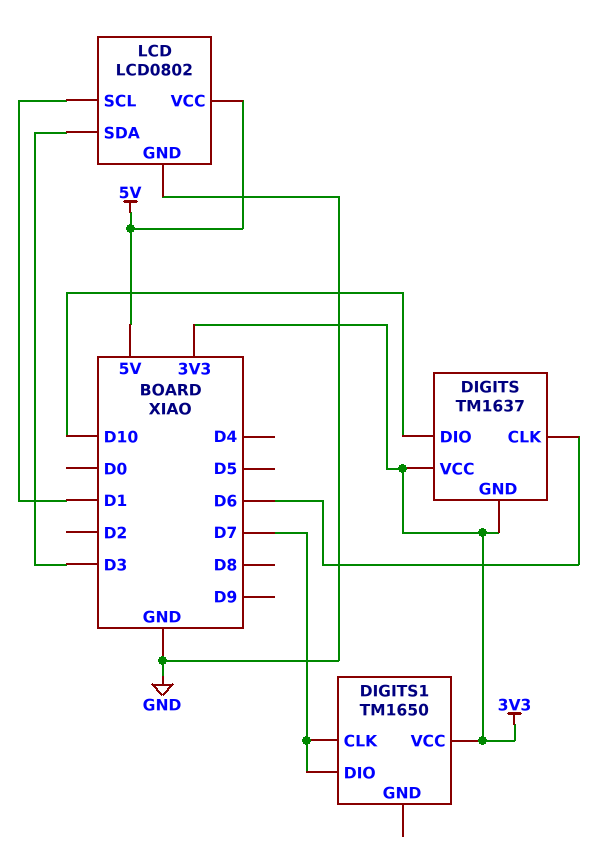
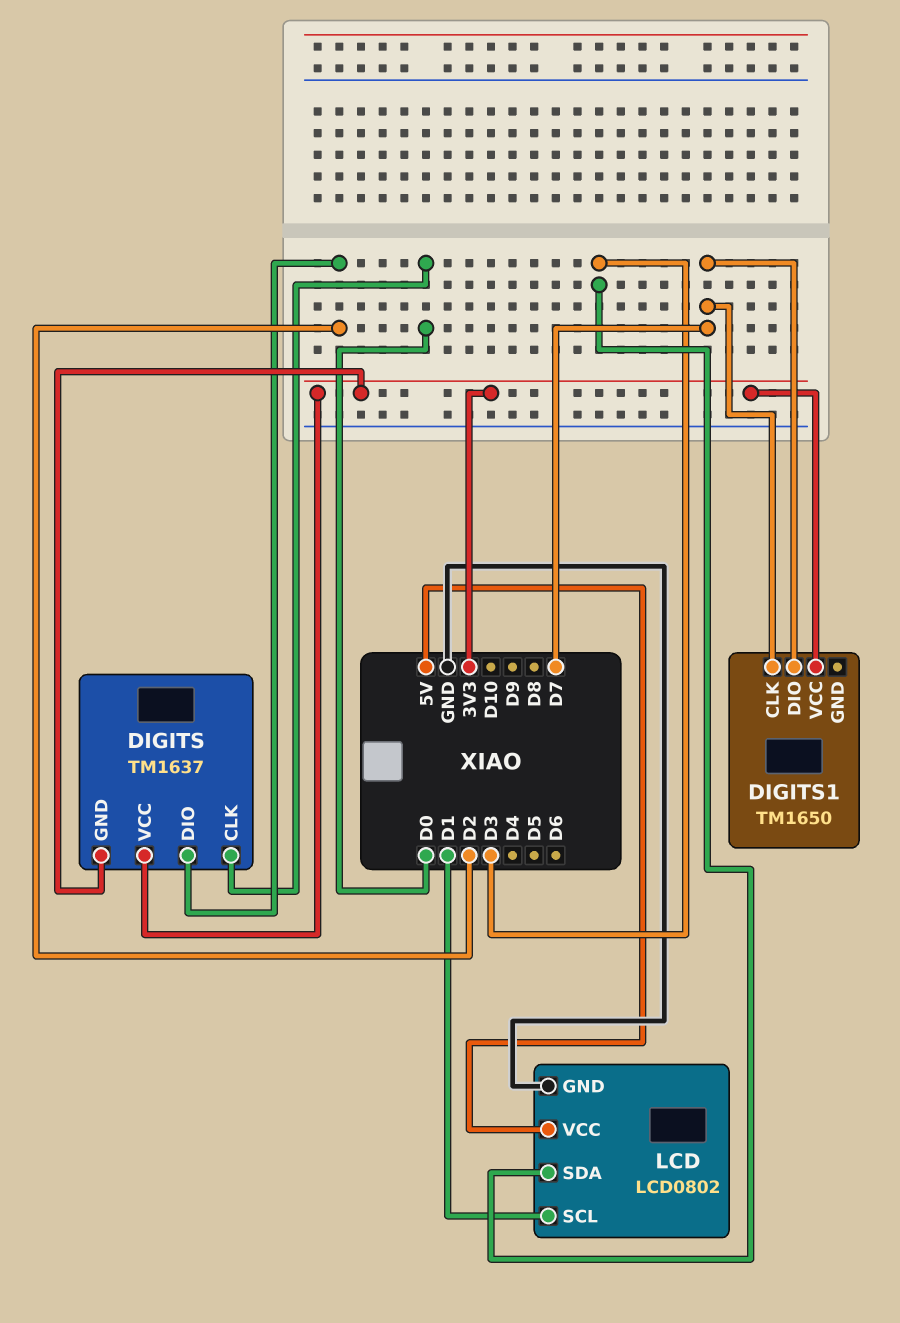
DIGITS pin CLK: D6 -> D0
DIGITS pin DIO: D10 -> D2

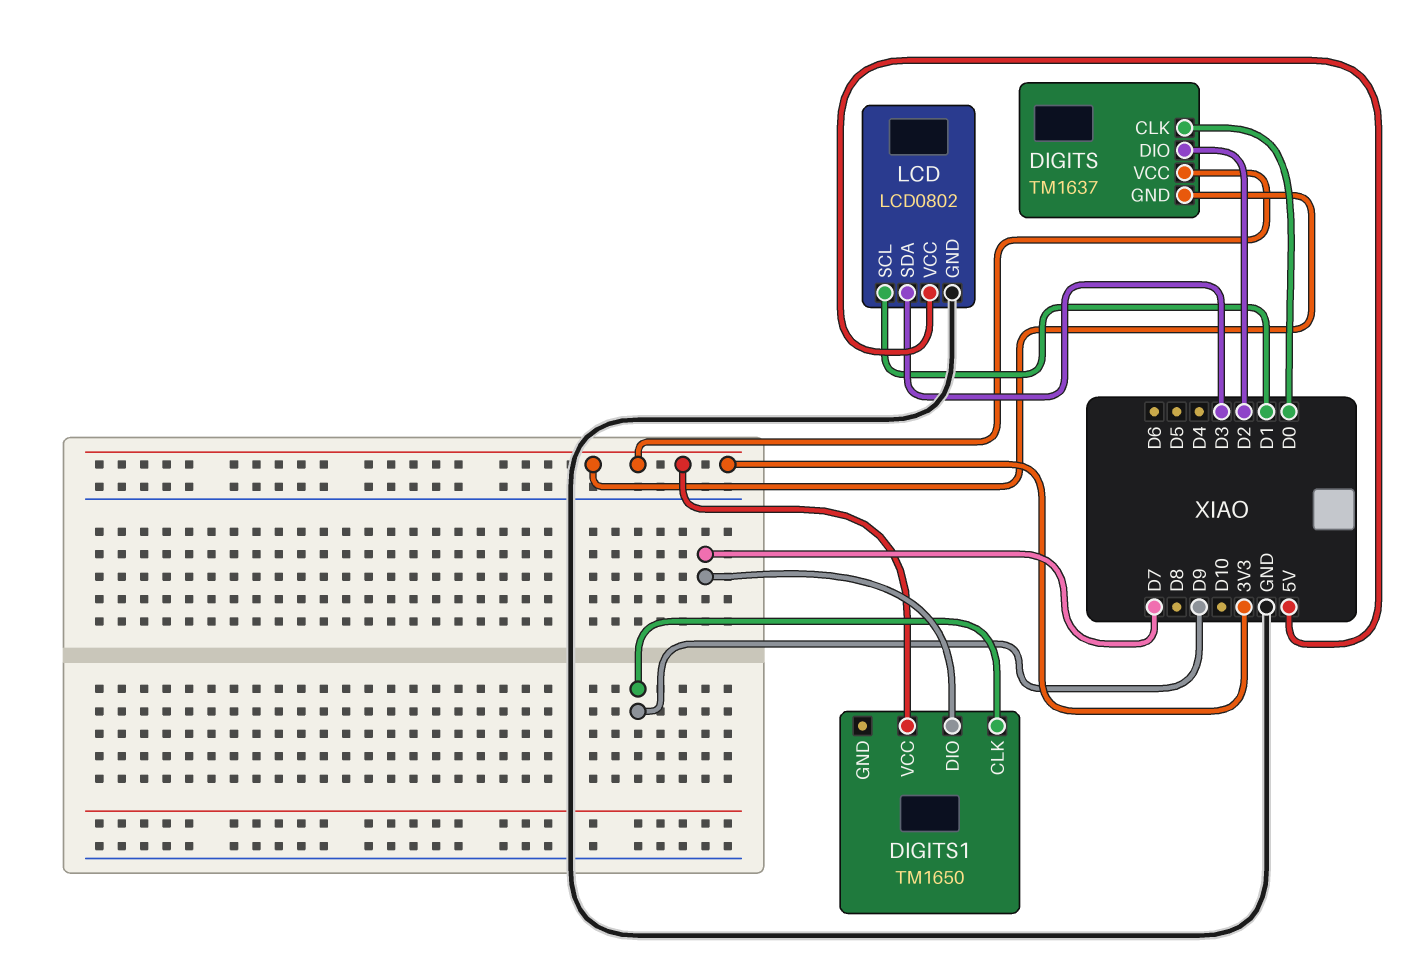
DIGITS1 pin CLK: D7 -> D9

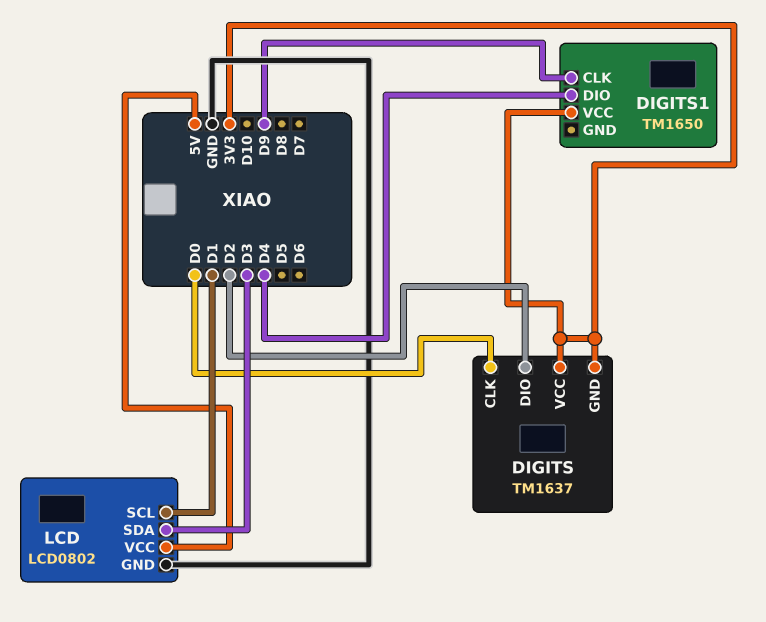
DIGITS1 pin DIO: D7 -> D4

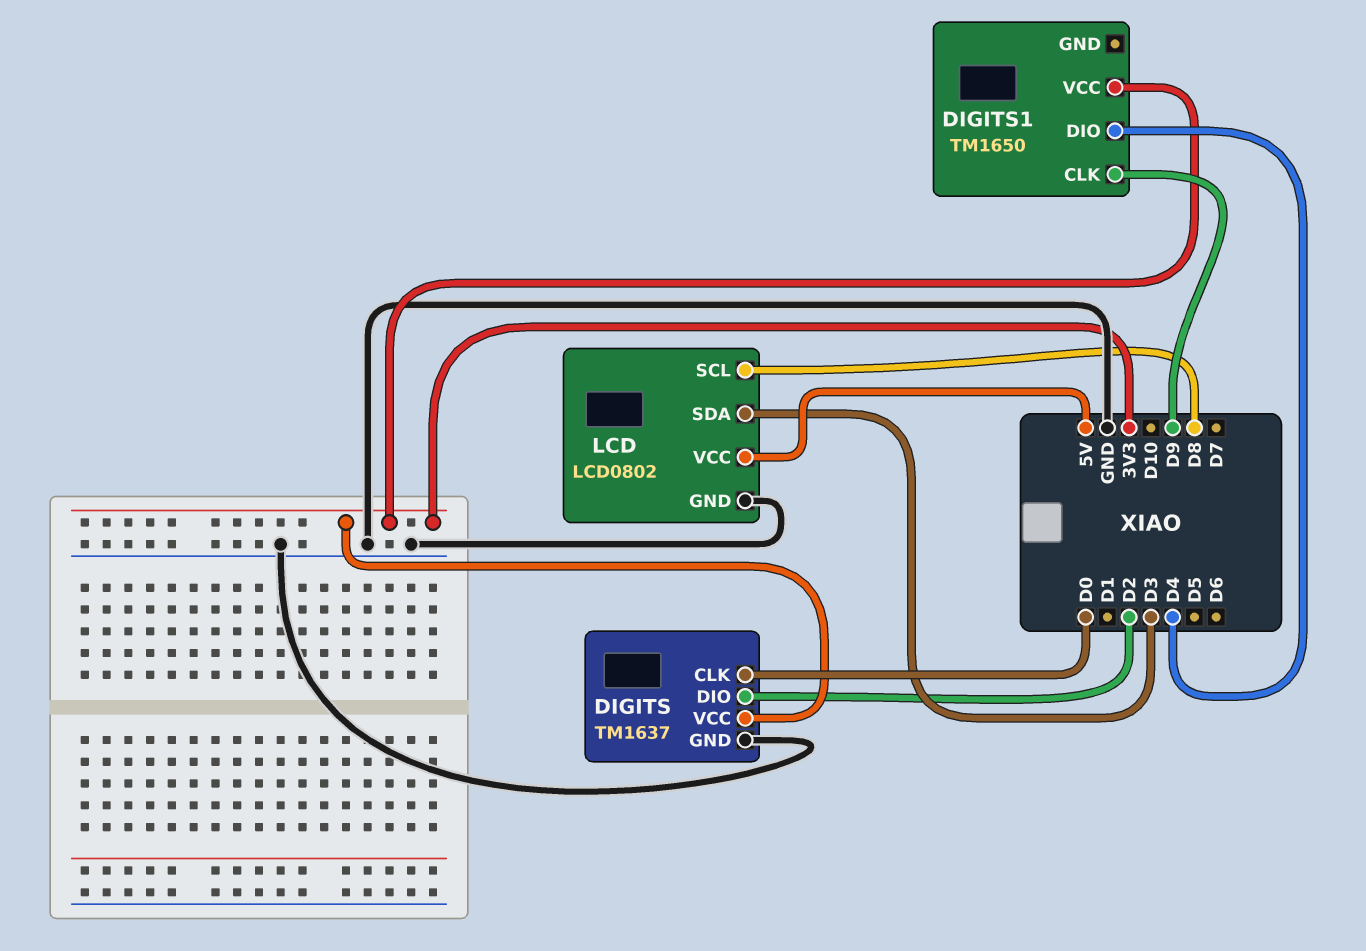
DIGITS pin GND: 3V3 -> GND
LCD pin SCL: D1 -> D8

